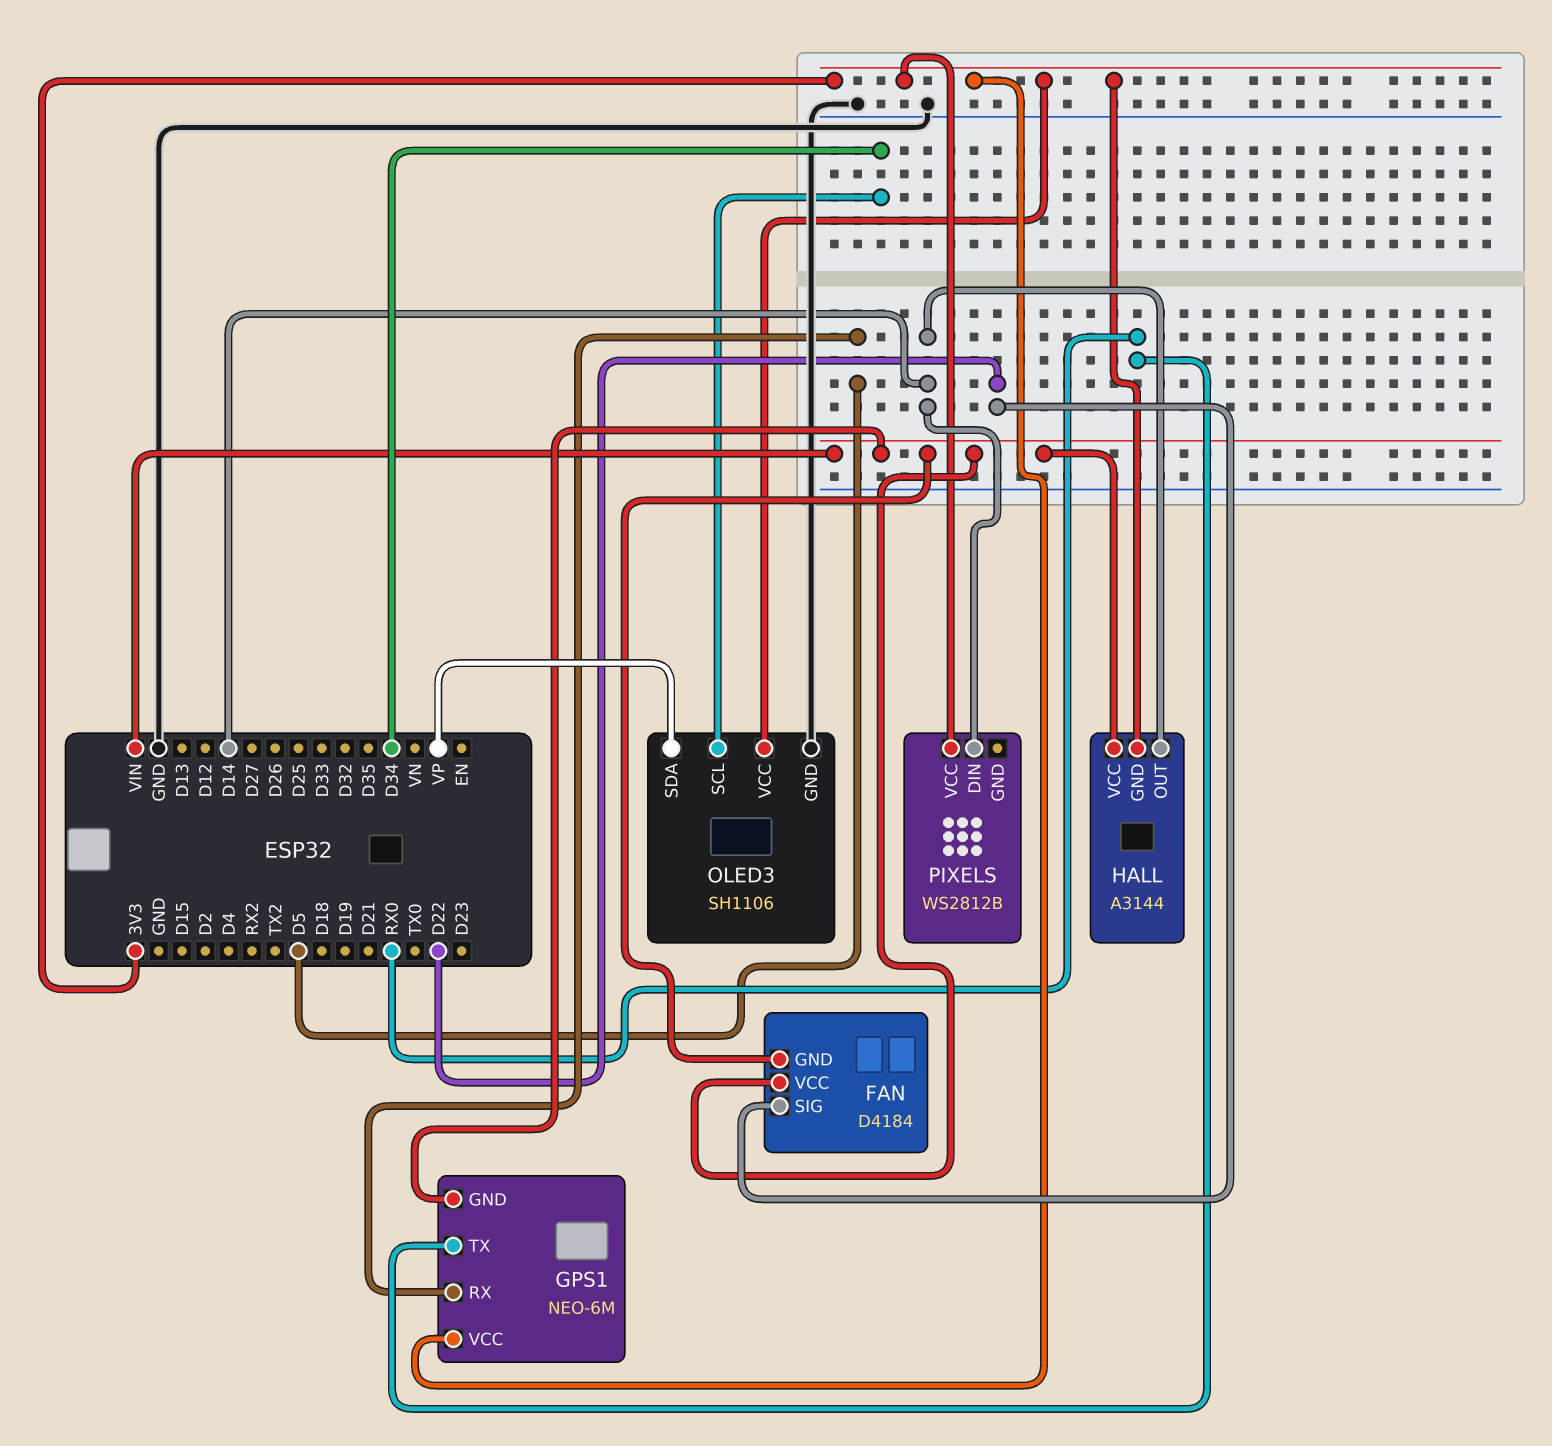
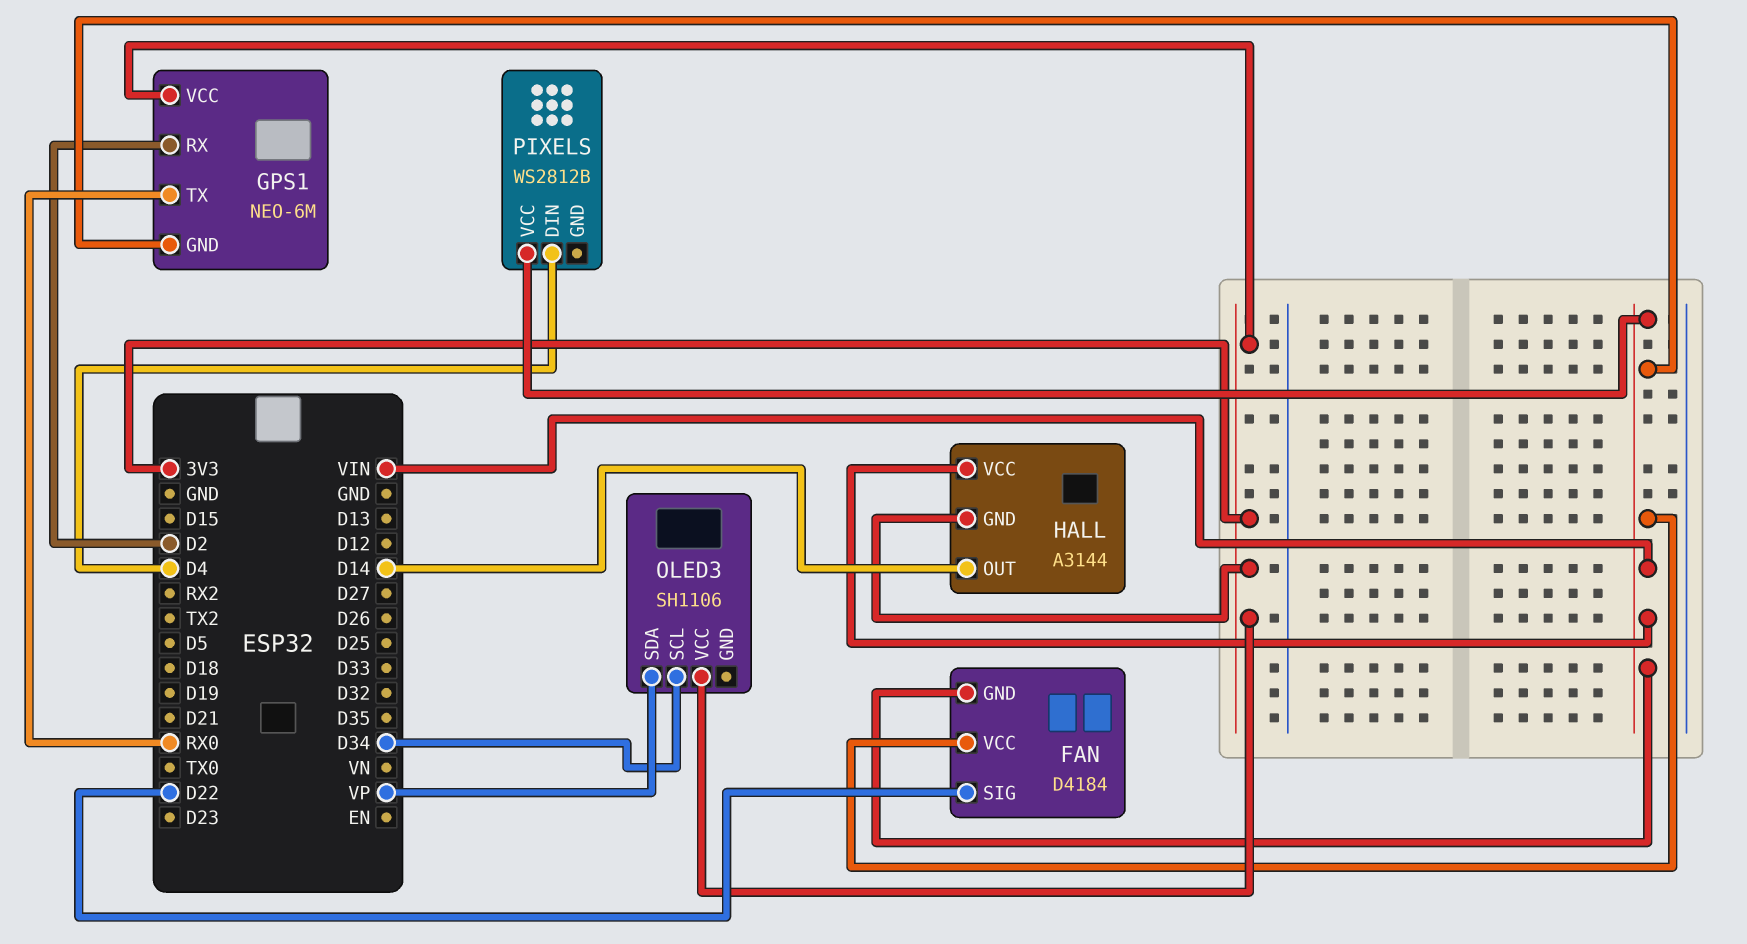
GPS1 pin RX: D5 -> D2
OLED3 pin GND: GND -> none
PIXELS pin DIN: D14 -> D4
PIXELS pin VCC: 3V3 -> VIN

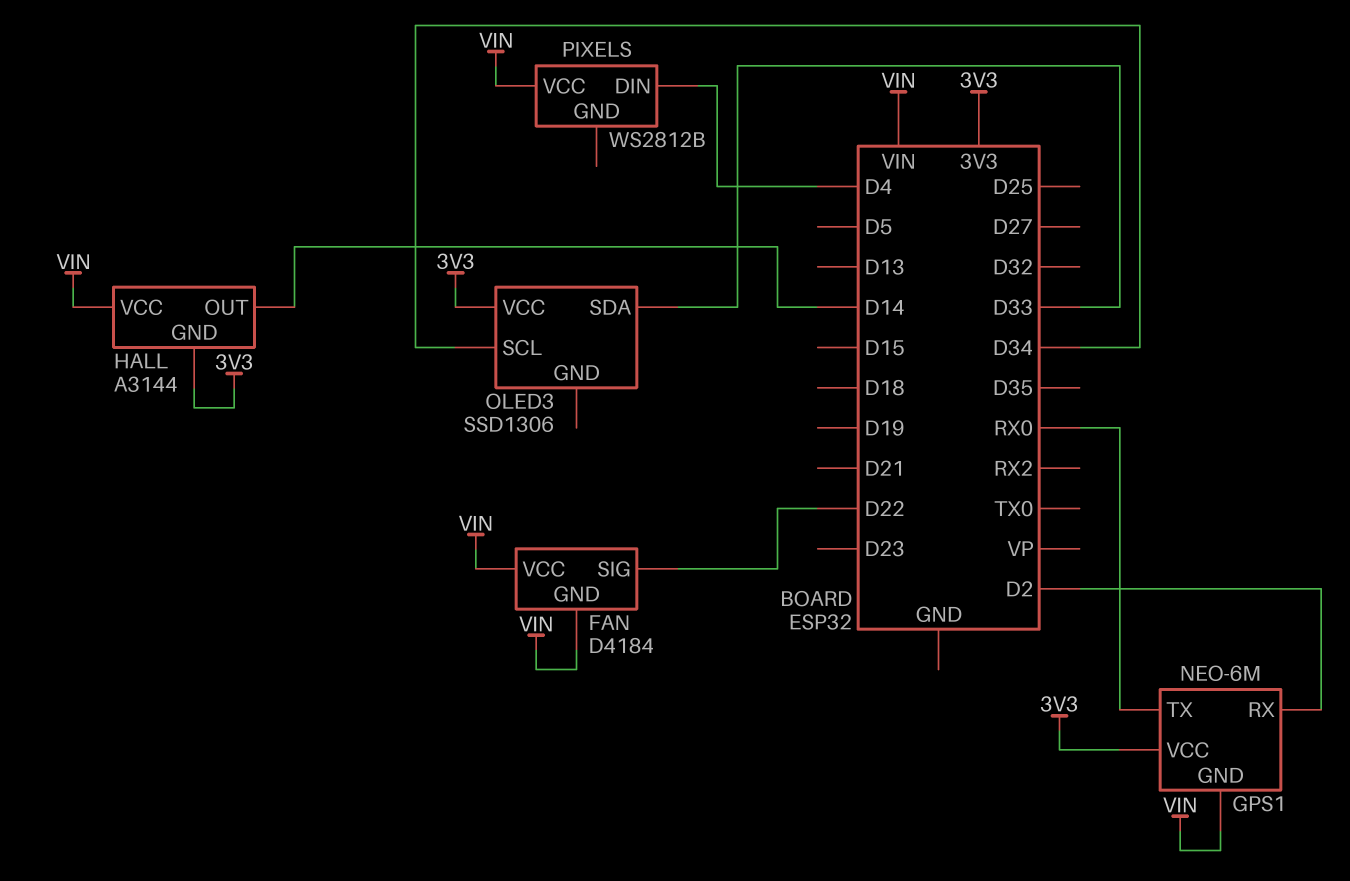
OLED3: SH1106 -> SSD1306
OLED3 pin SDA: VP -> D33

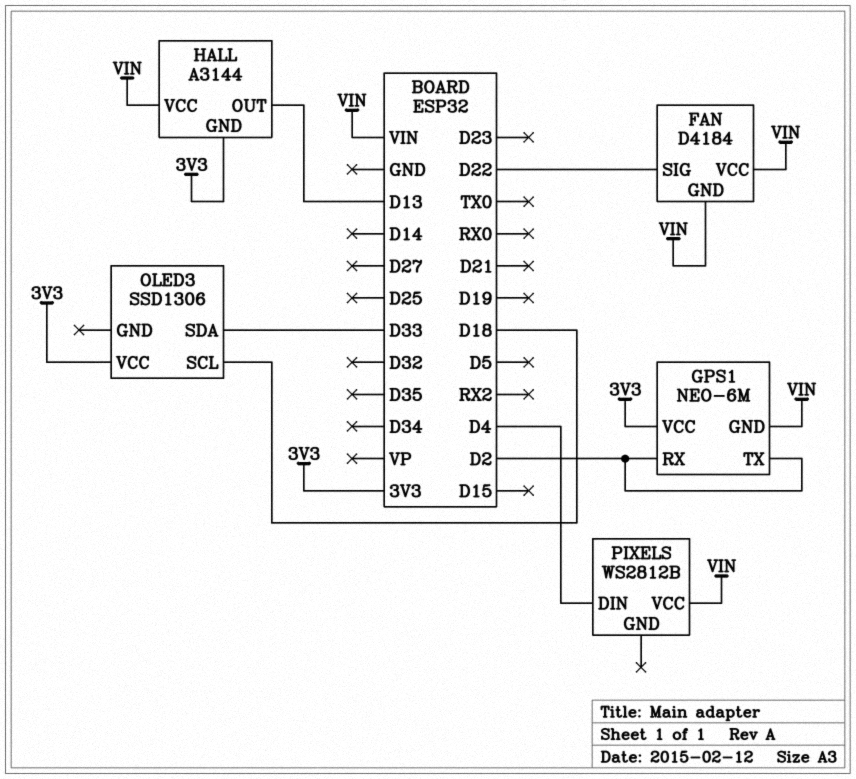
GPS1 pin TX: RX0 -> D2
HALL pin OUT: D14 -> D13
OLED3 pin SCL: D34 -> D18

